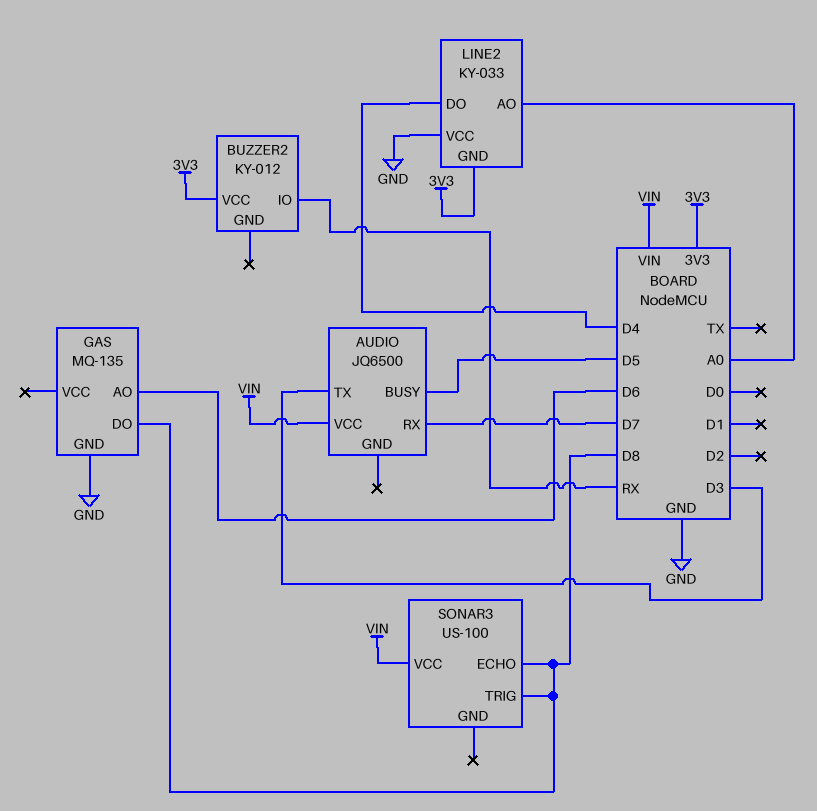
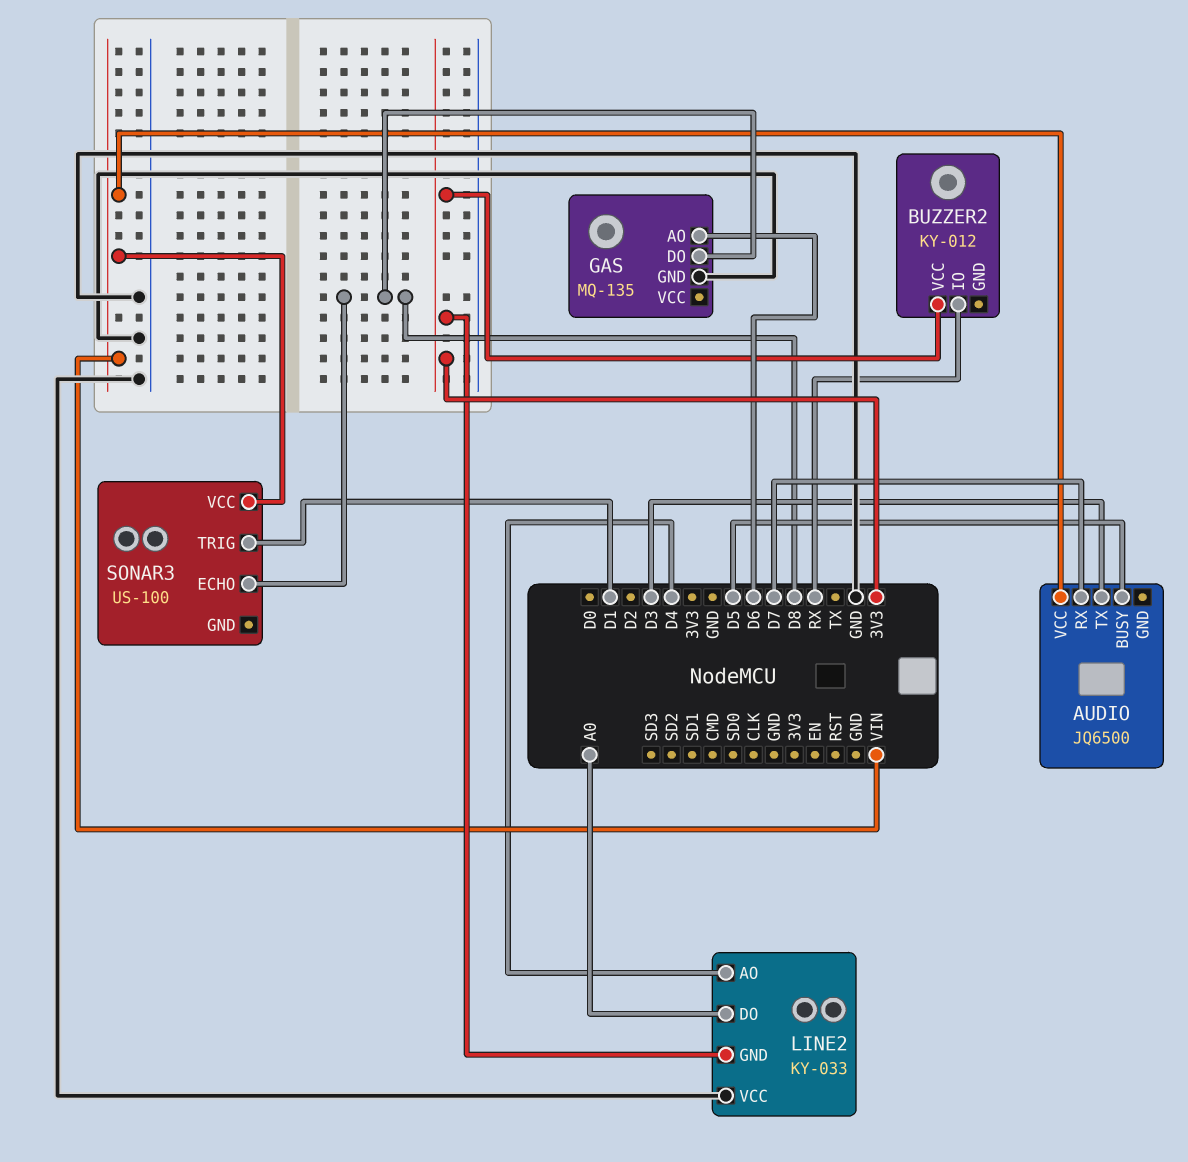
LINE2 pin AO: A0 -> D4
LINE2 pin DO: D4 -> A0
SONAR3 pin TRIG: D8 -> D1

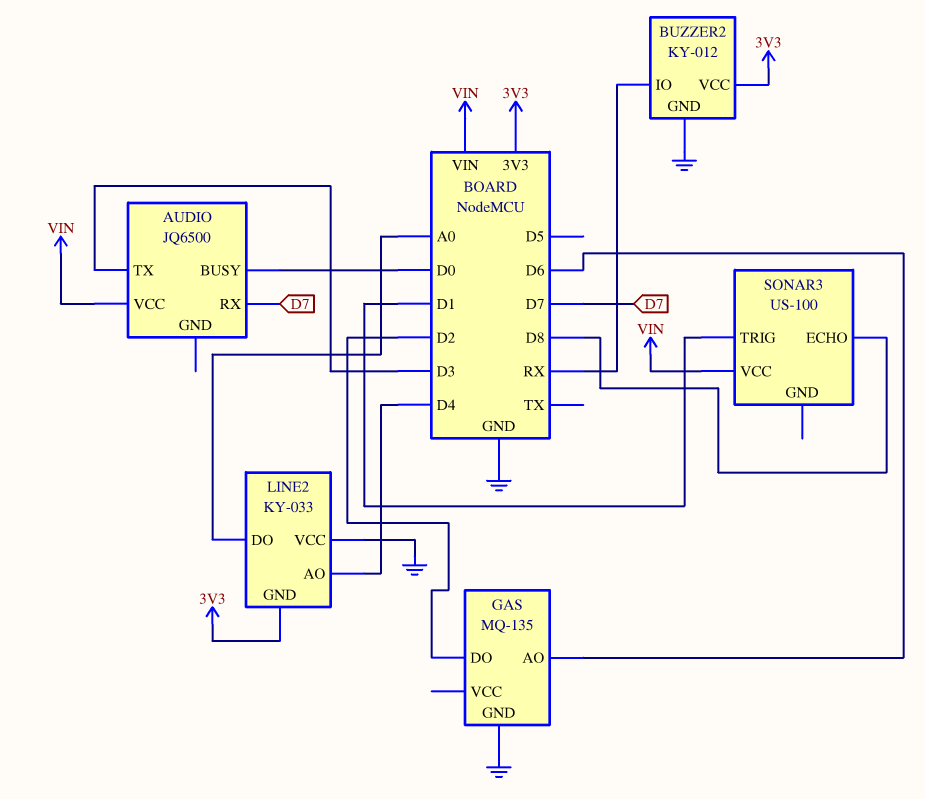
AUDIO pin BUSY: D5 -> D0
BUZZER2 pin GND: none -> GND
GAS pin DO: D8 -> D2

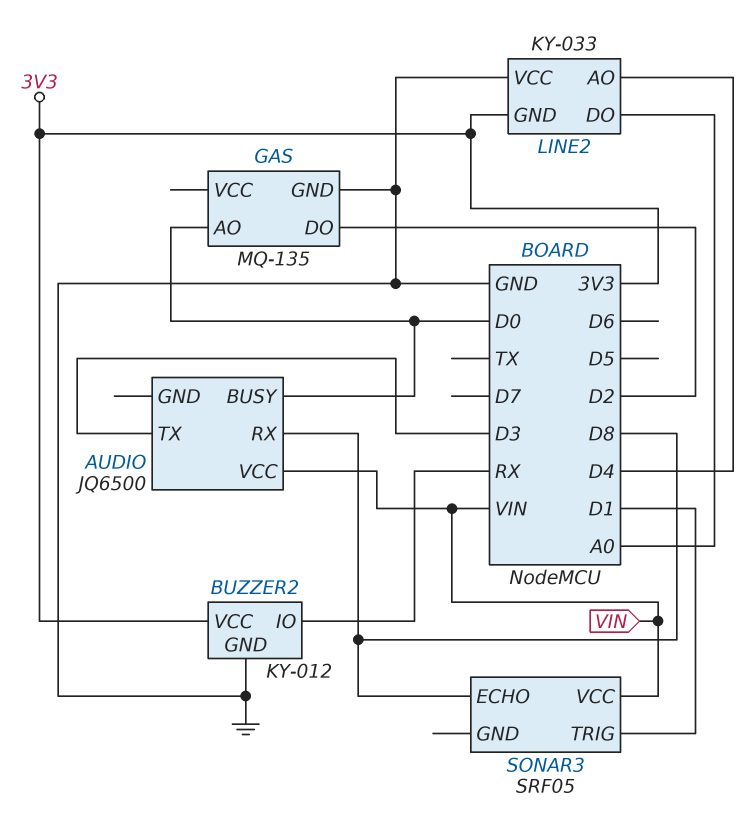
AUDIO pin RX: D7 -> D8
GAS pin AO: D6 -> D0
SONAR3: US-100 -> SRF05

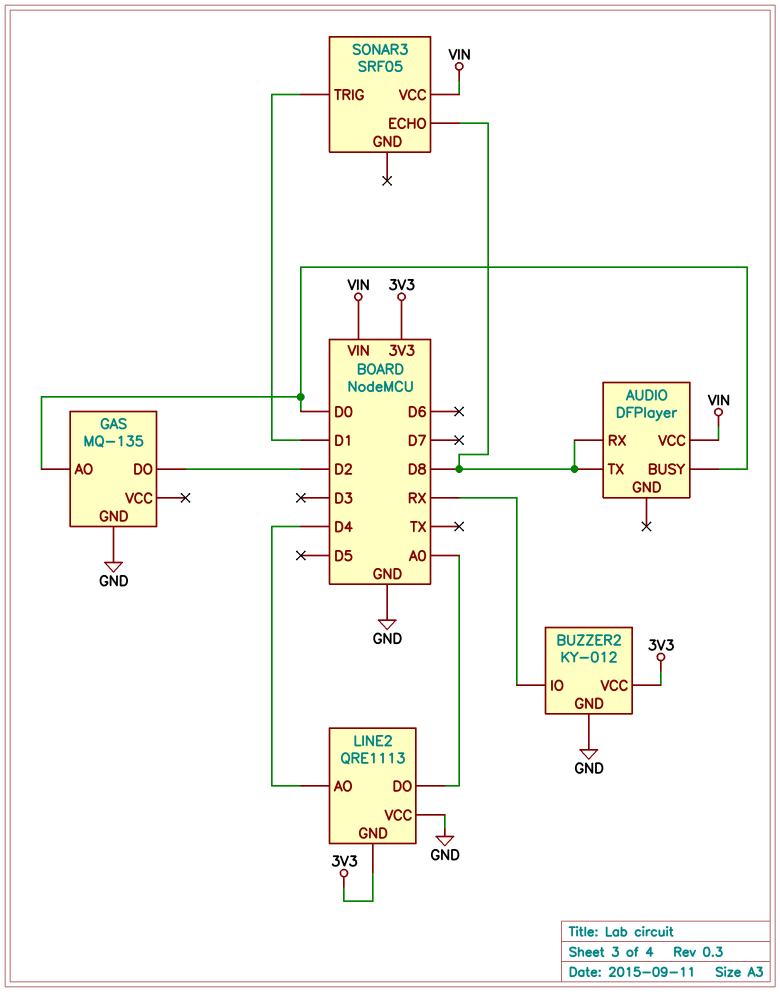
AUDIO: JQ6500 -> DFPlayer
AUDIO pin TX: D3 -> D8
LINE2: KY-033 -> QRE1113

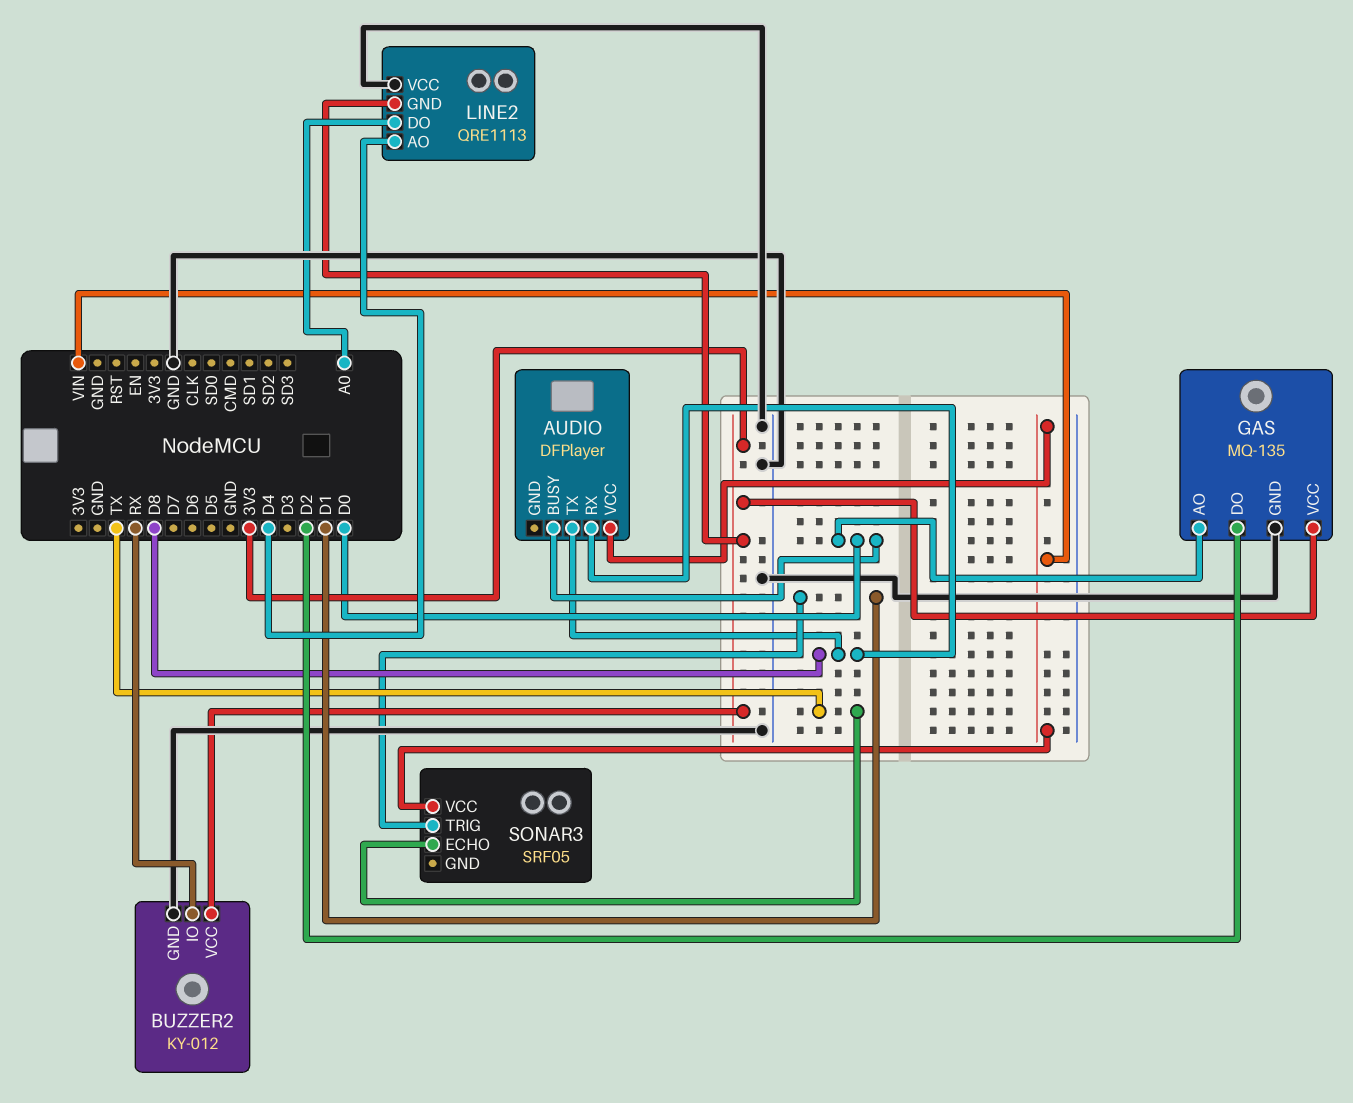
GAS pin VCC: none -> 3V3
SONAR3 pin ECHO: D8 -> TX

